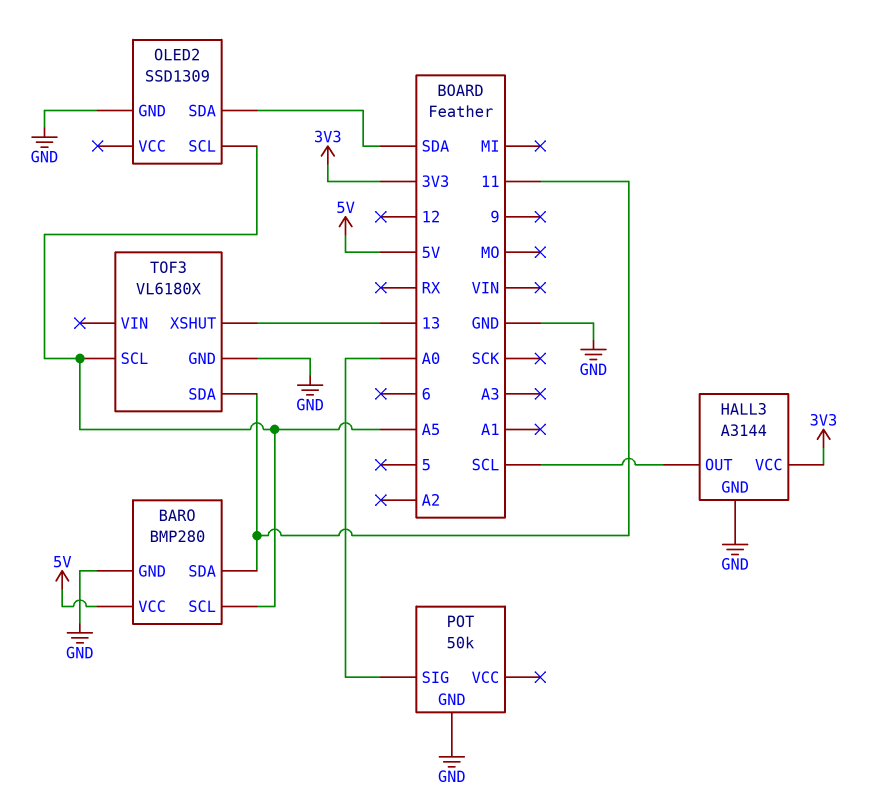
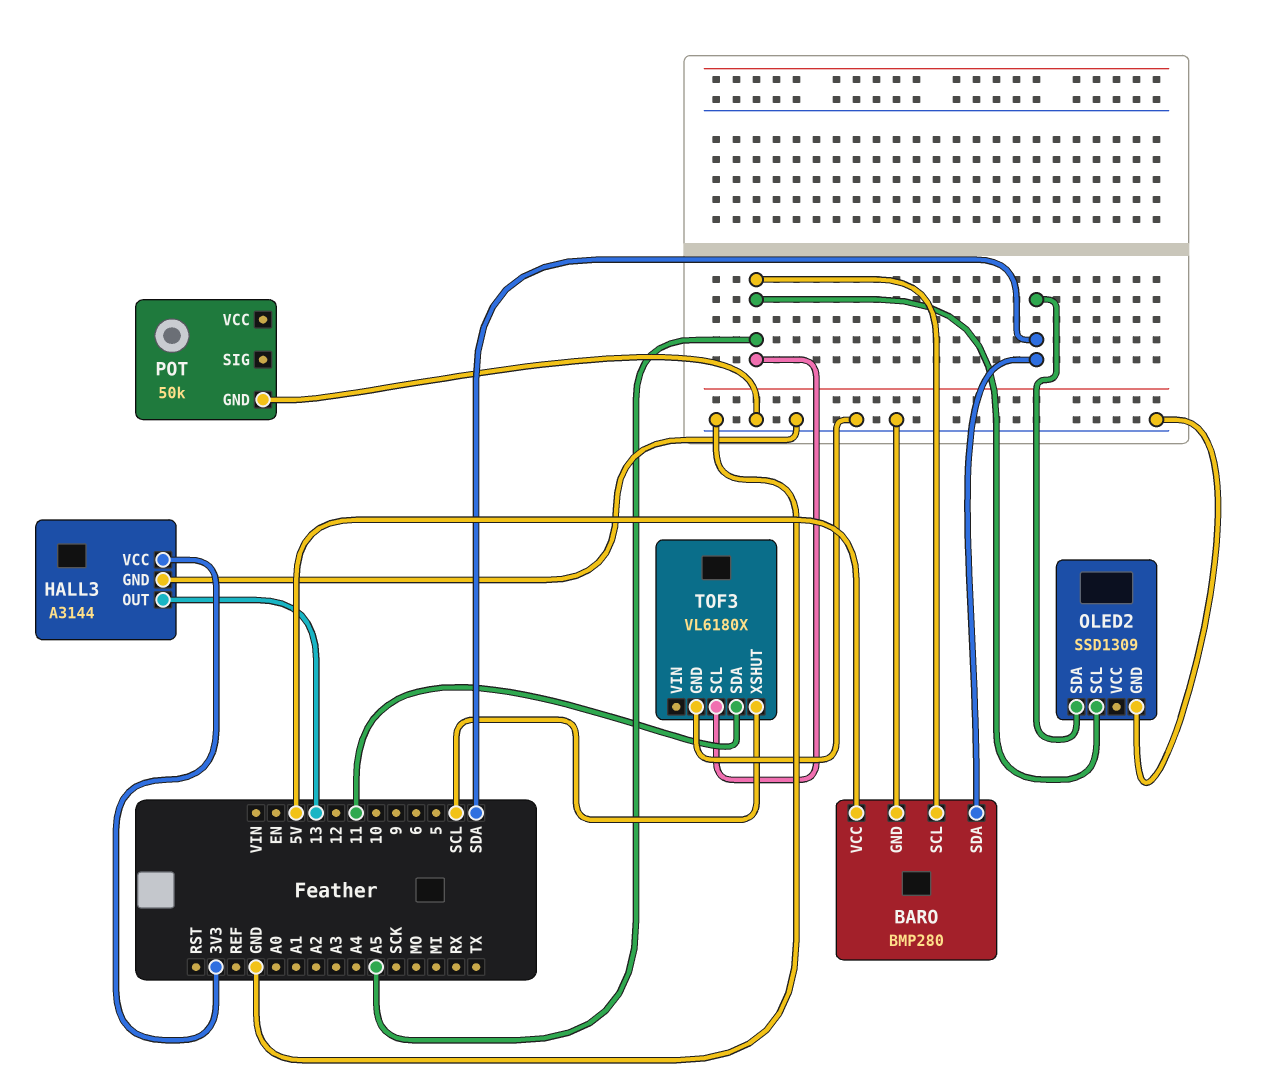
BARO pin SDA: 11 -> SDA
HALL3 pin OUT: SCL -> 13
POT pin SIG: A0 -> none
TOF3 pin XSHUT: 13 -> SCL

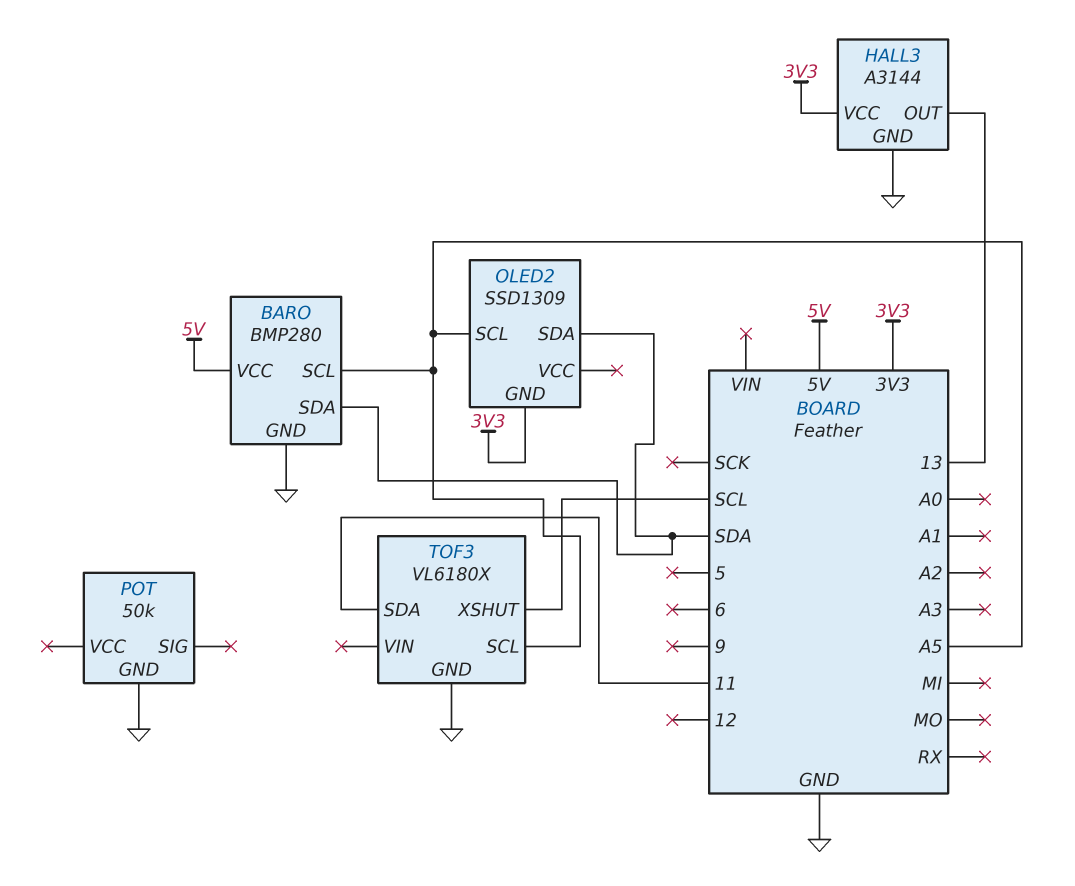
OLED2 pin GND: GND -> 3V3

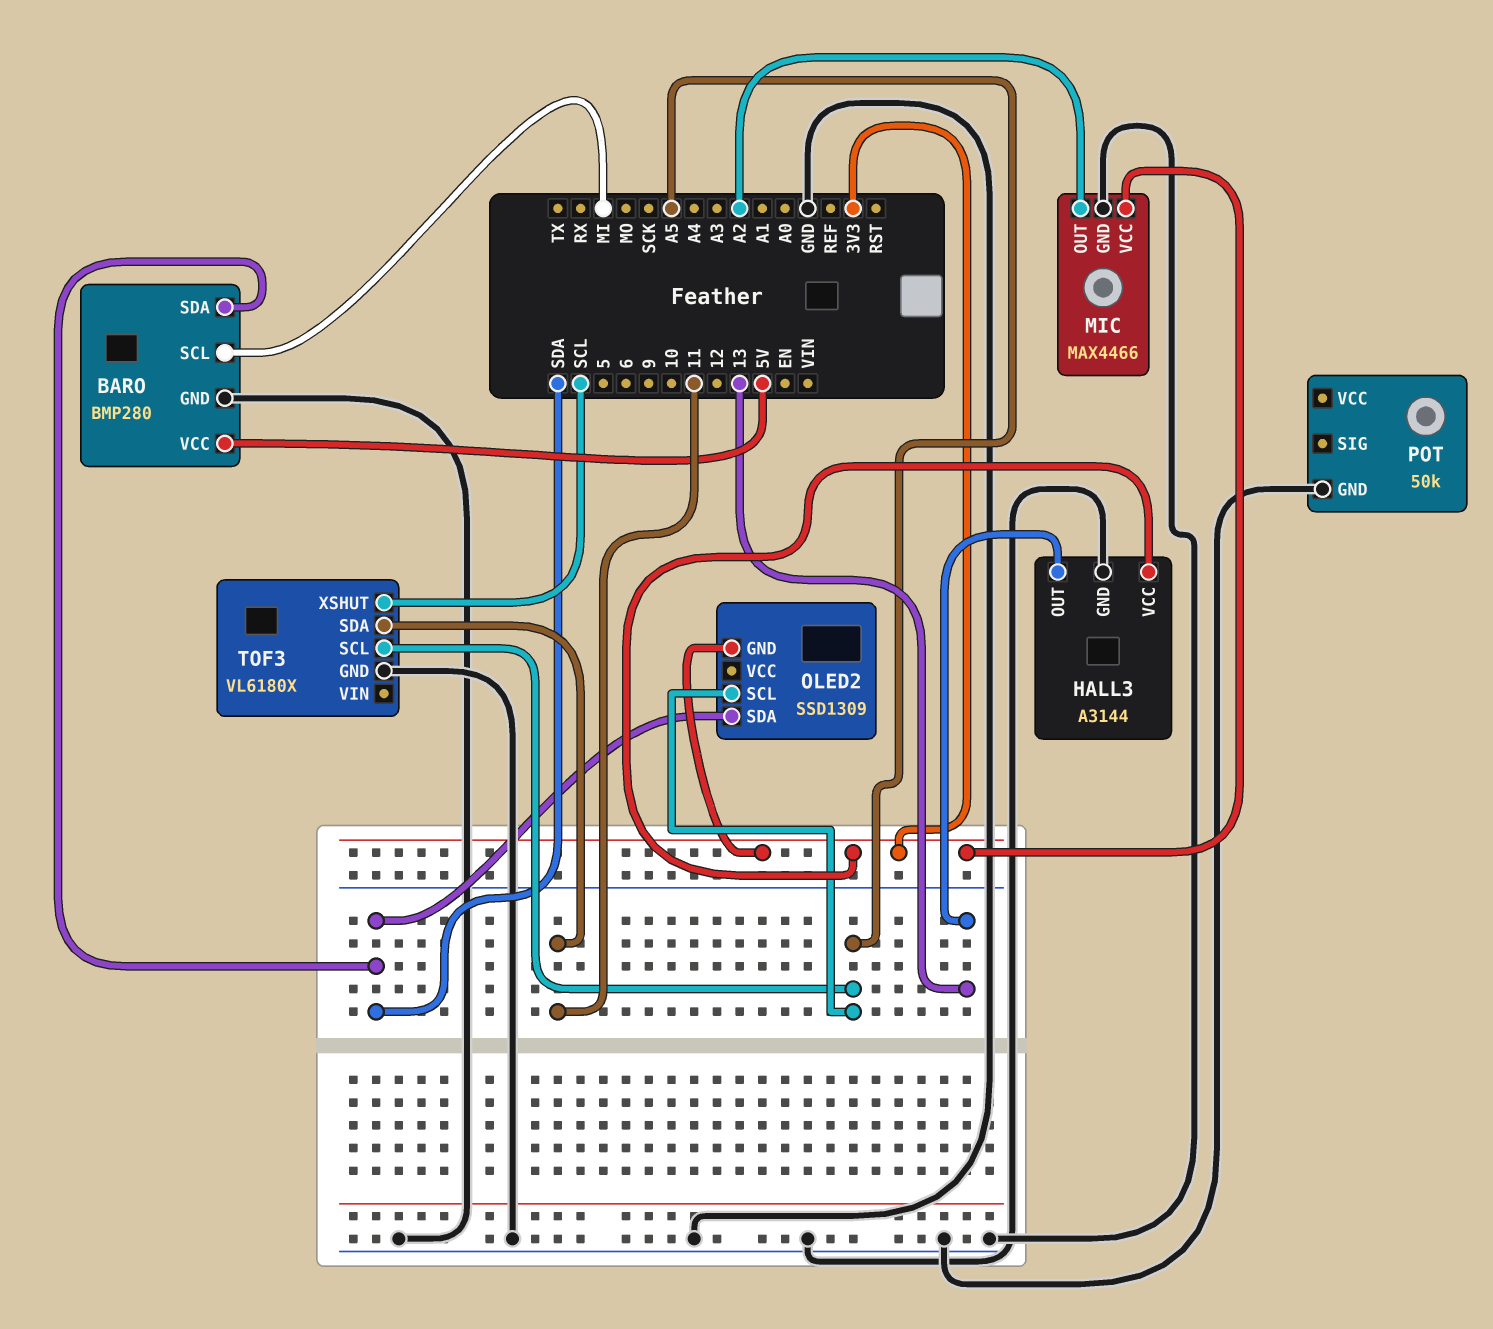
BARO pin SCL: A5 -> MI
MIC: none -> MAX4466
MIC pin GND: none -> GND
MIC pin OUT: none -> A2
MIC pin VCC: none -> 3V3

